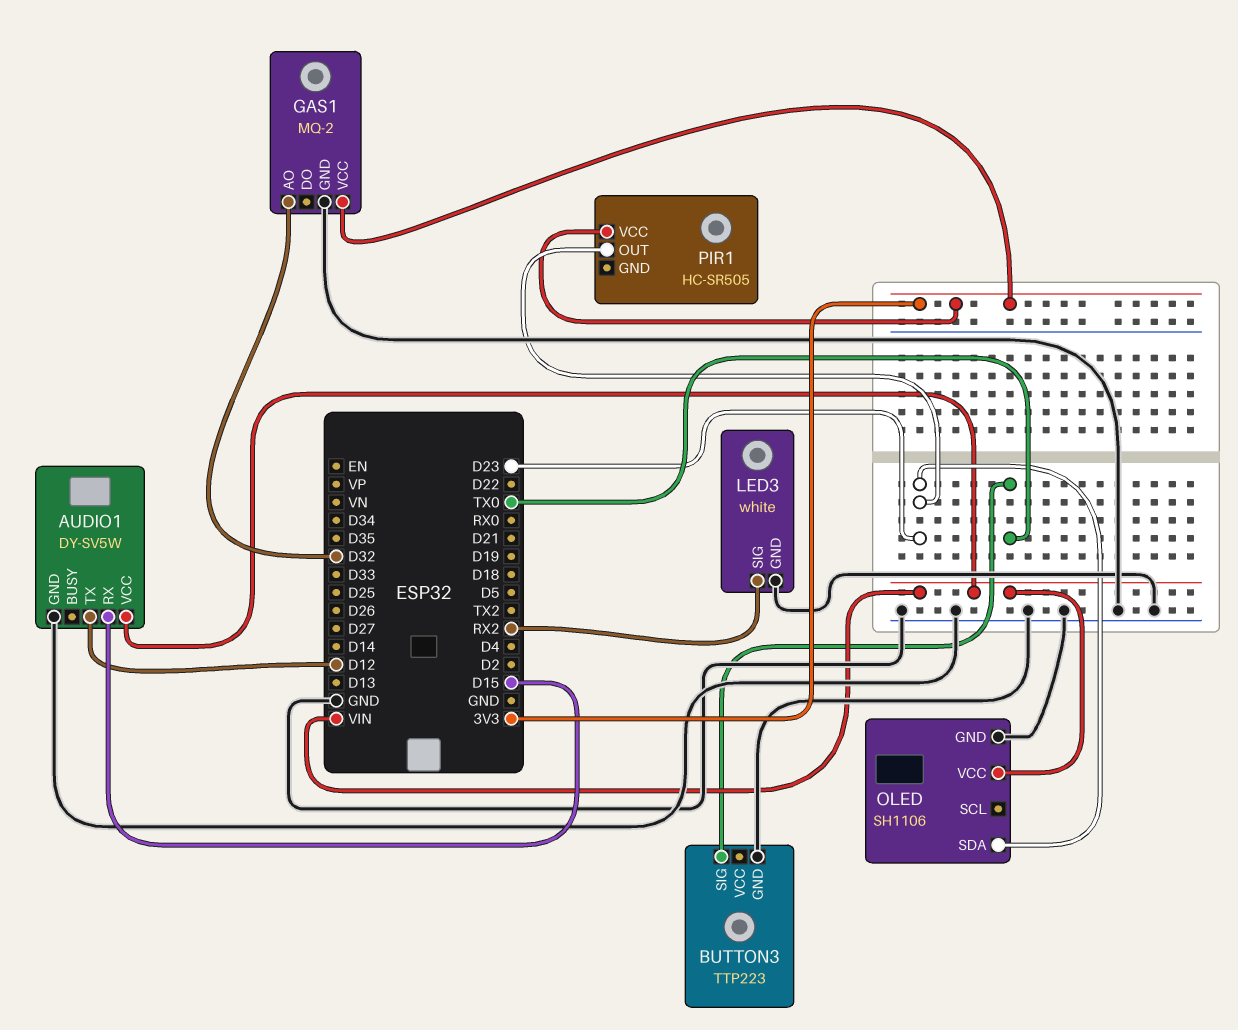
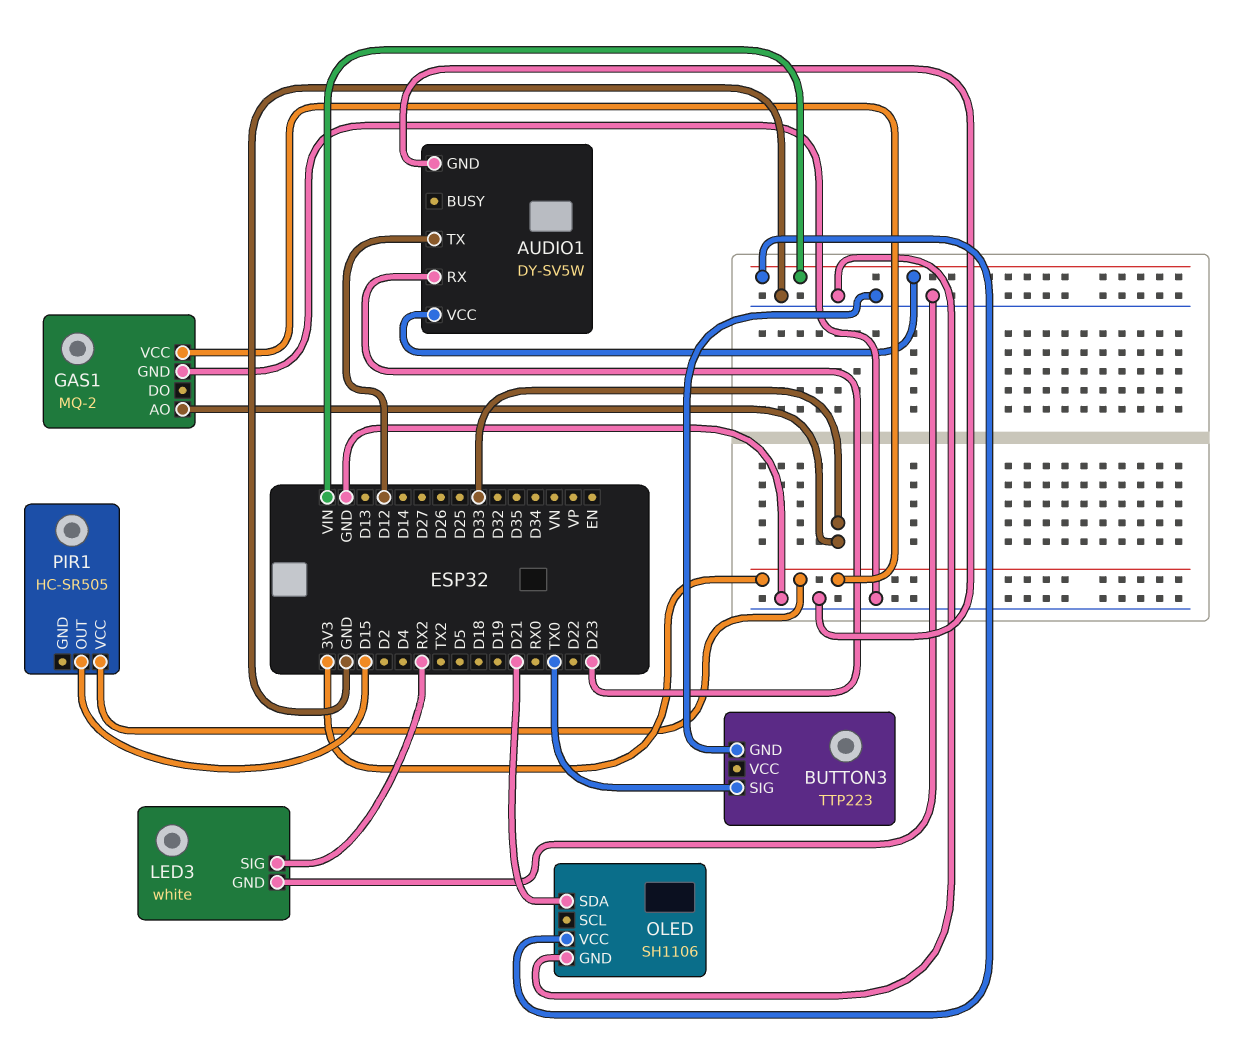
AUDIO1 pin RX: D15 -> D23
GAS1 pin AO: D32 -> D33
OLED pin SDA: D23 -> D21
PIR1 pin OUT: D23 -> D15

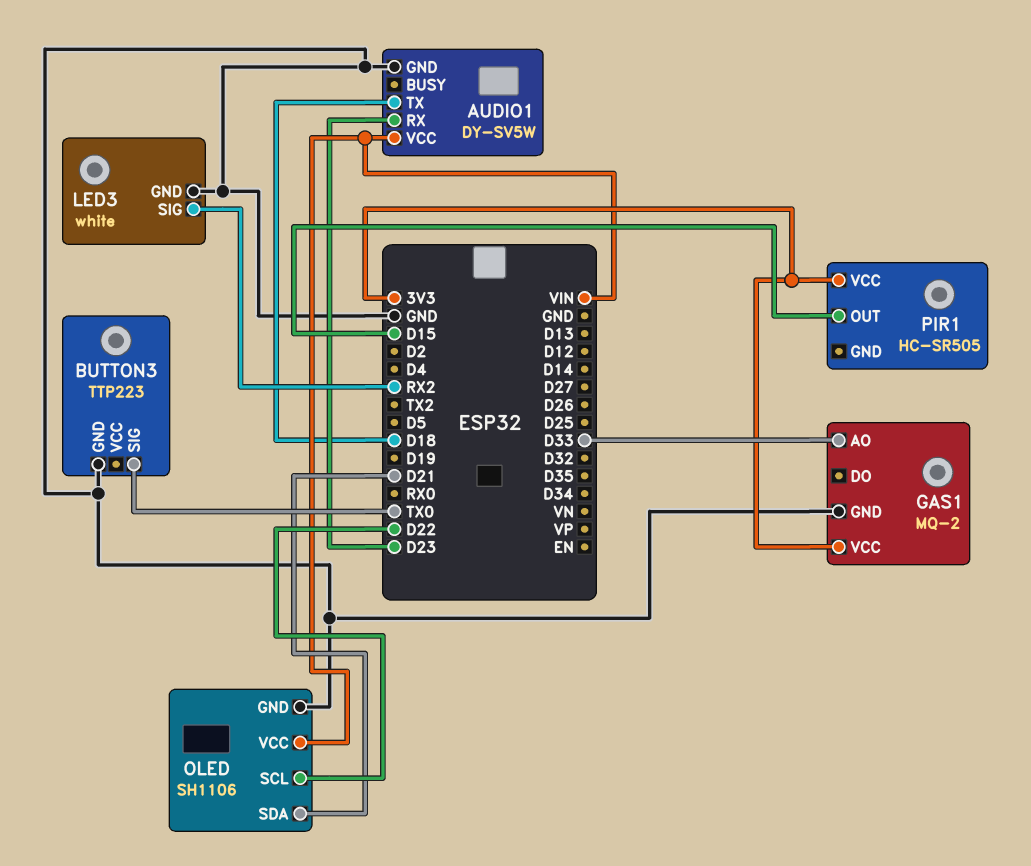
AUDIO1 pin TX: D12 -> D18
OLED pin SCL: none -> D22

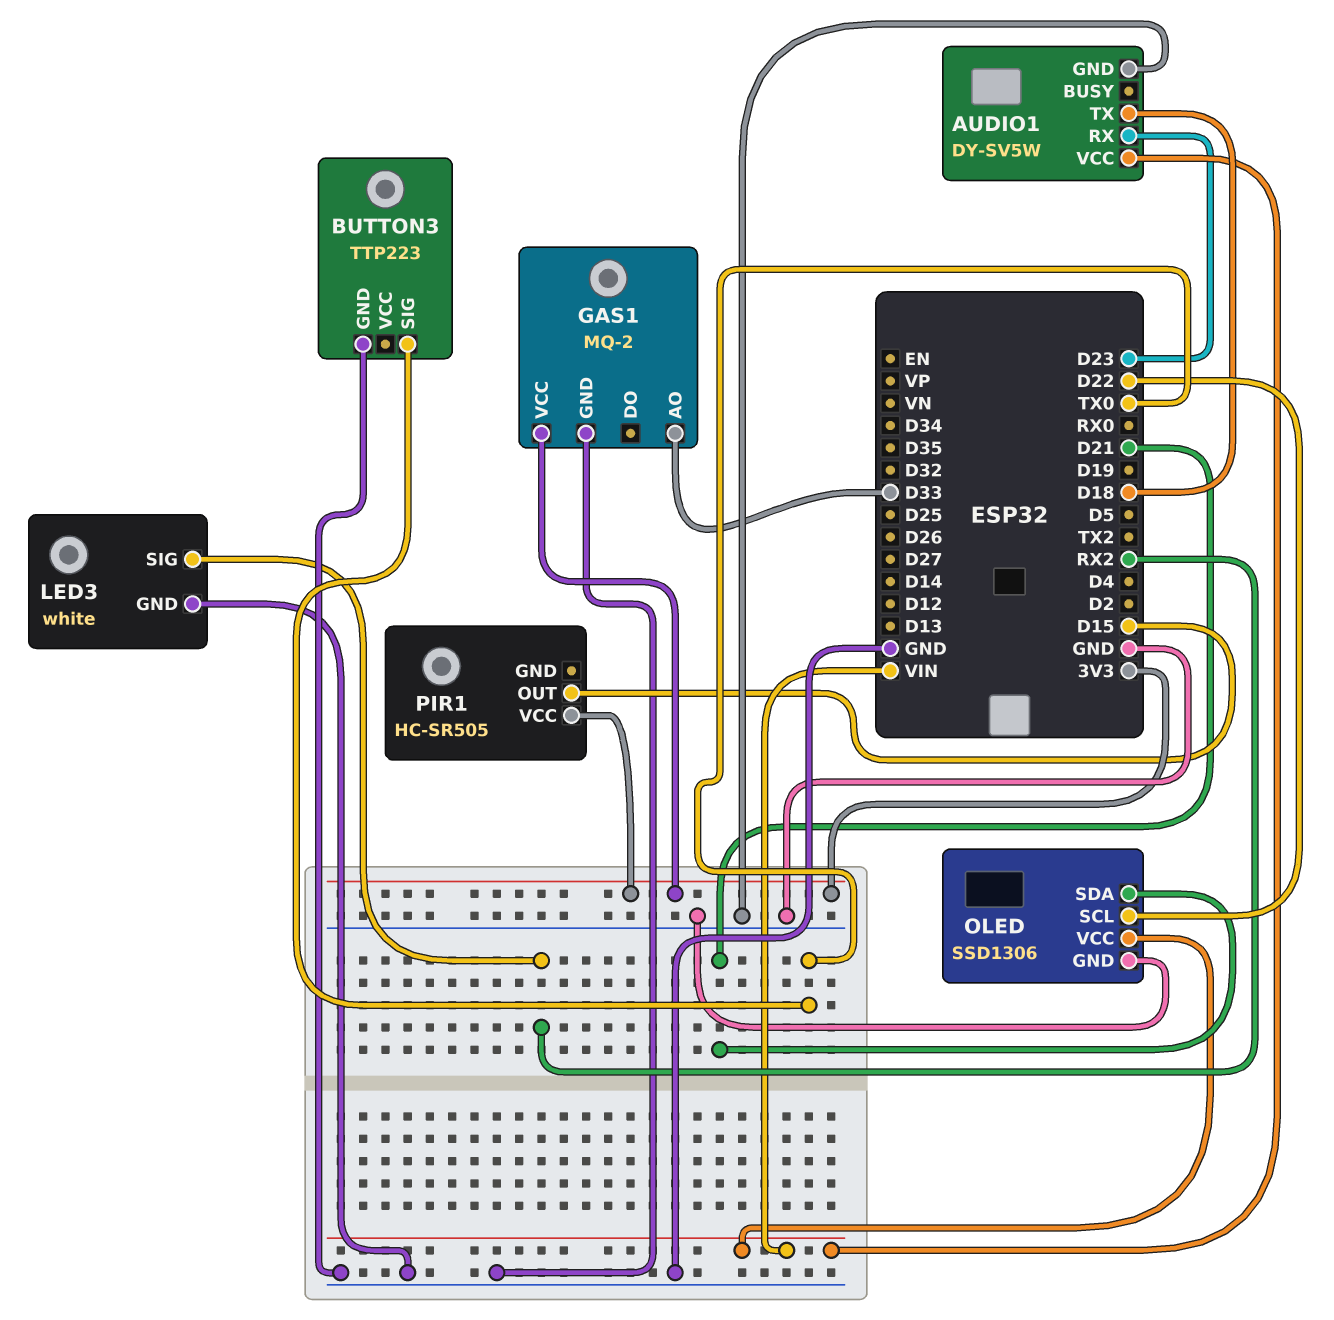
OLED: SH1106 -> SSD1306

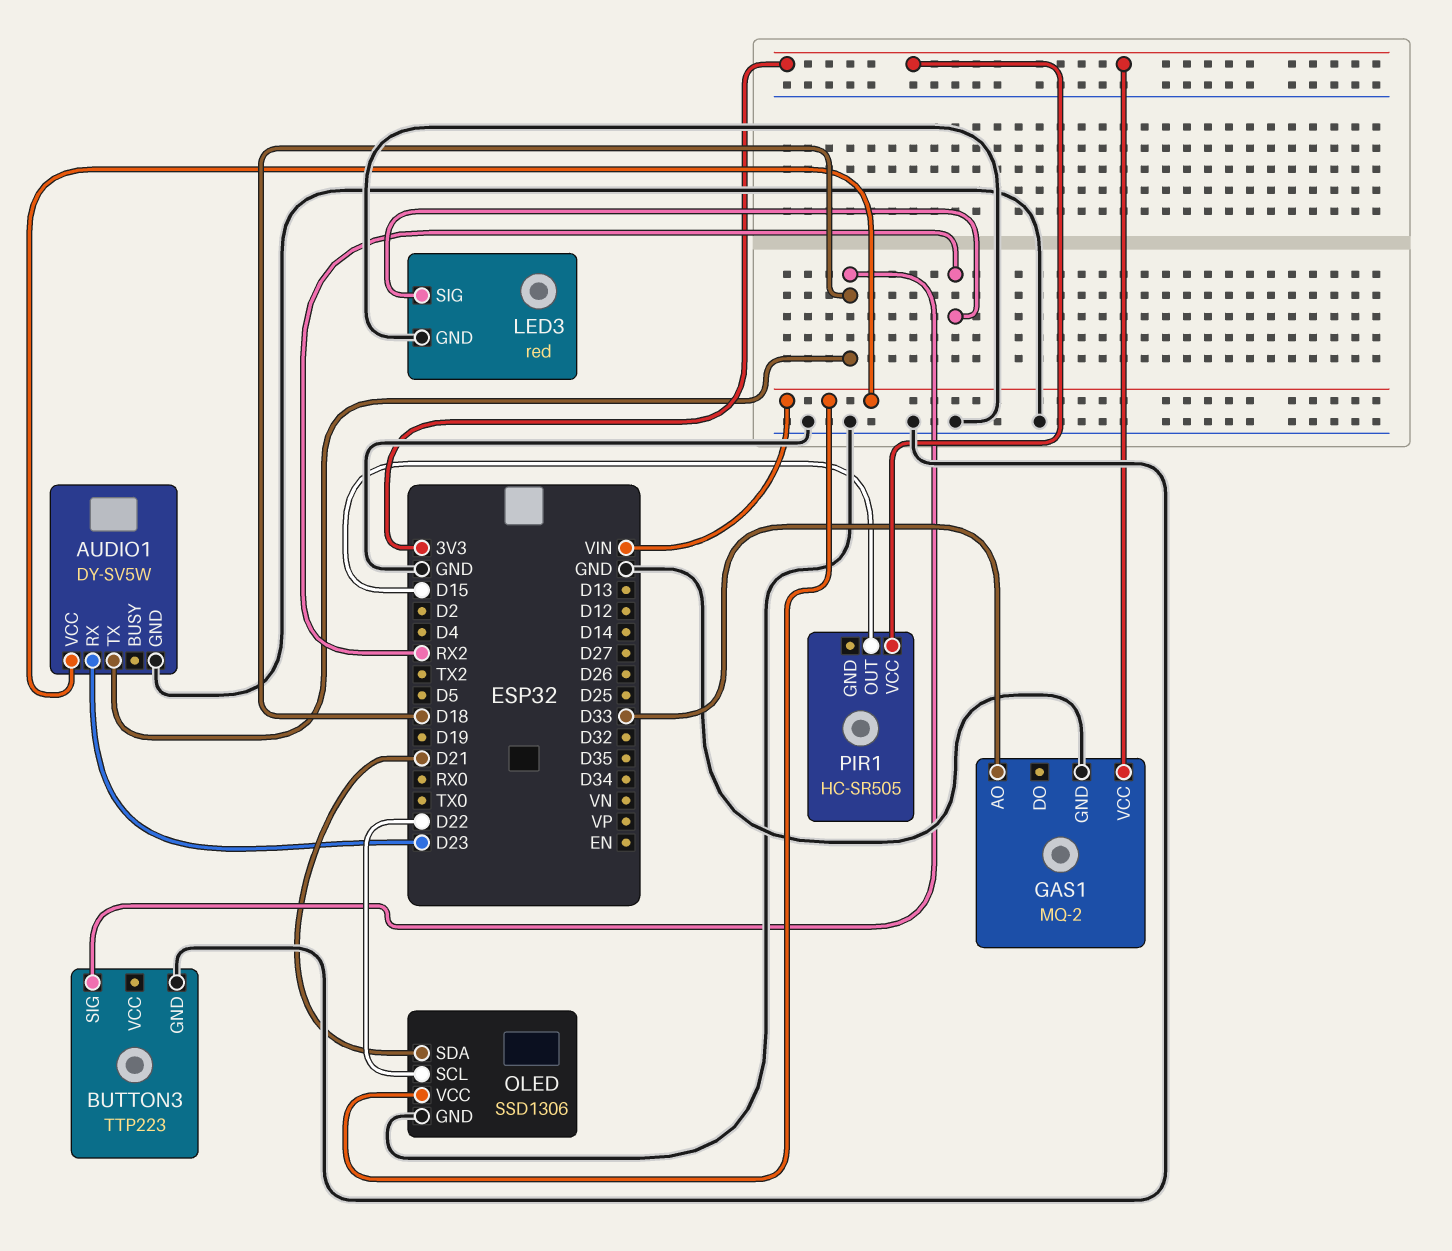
BUTTON3 pin SIG: TX0 -> D18
LED3: white -> red

